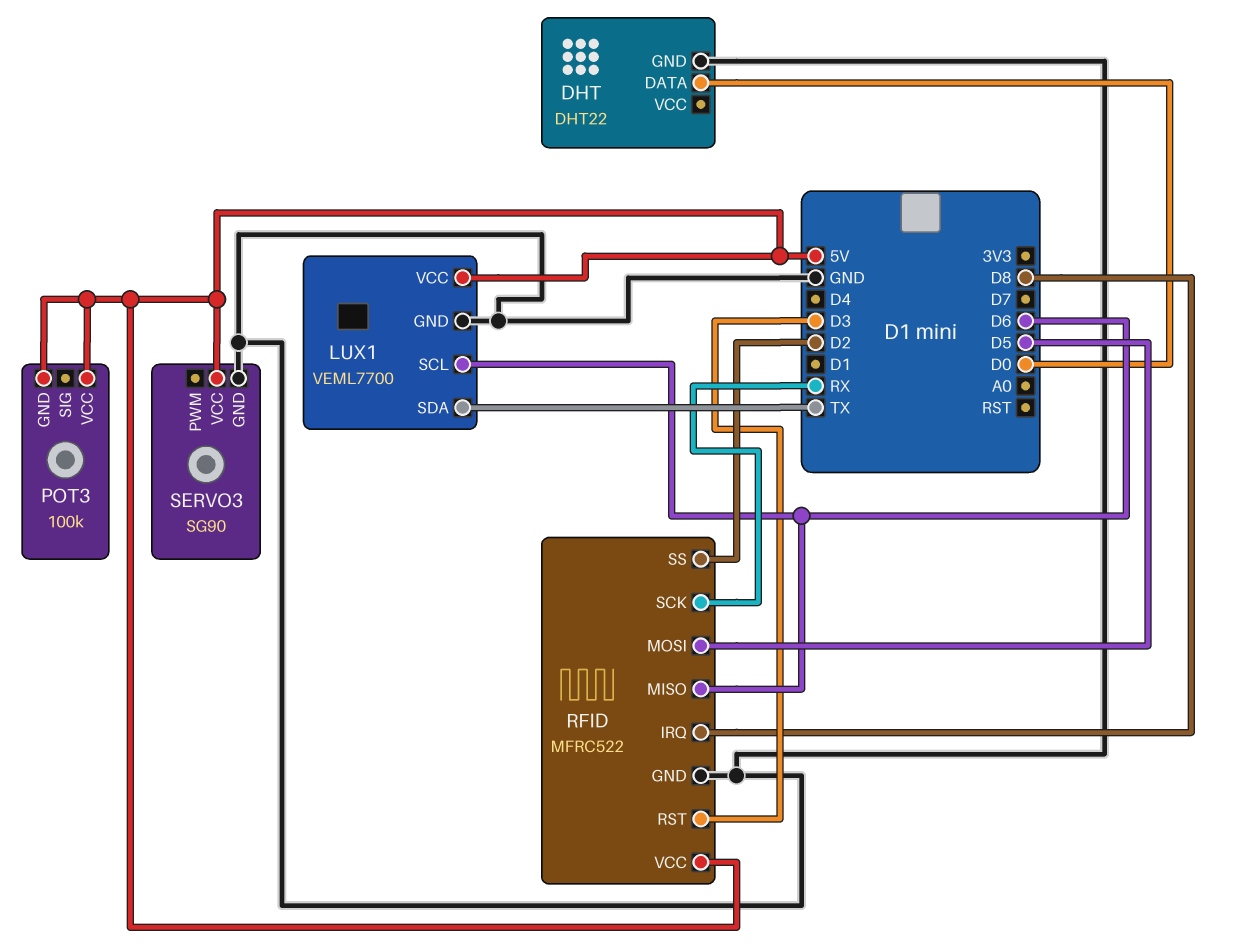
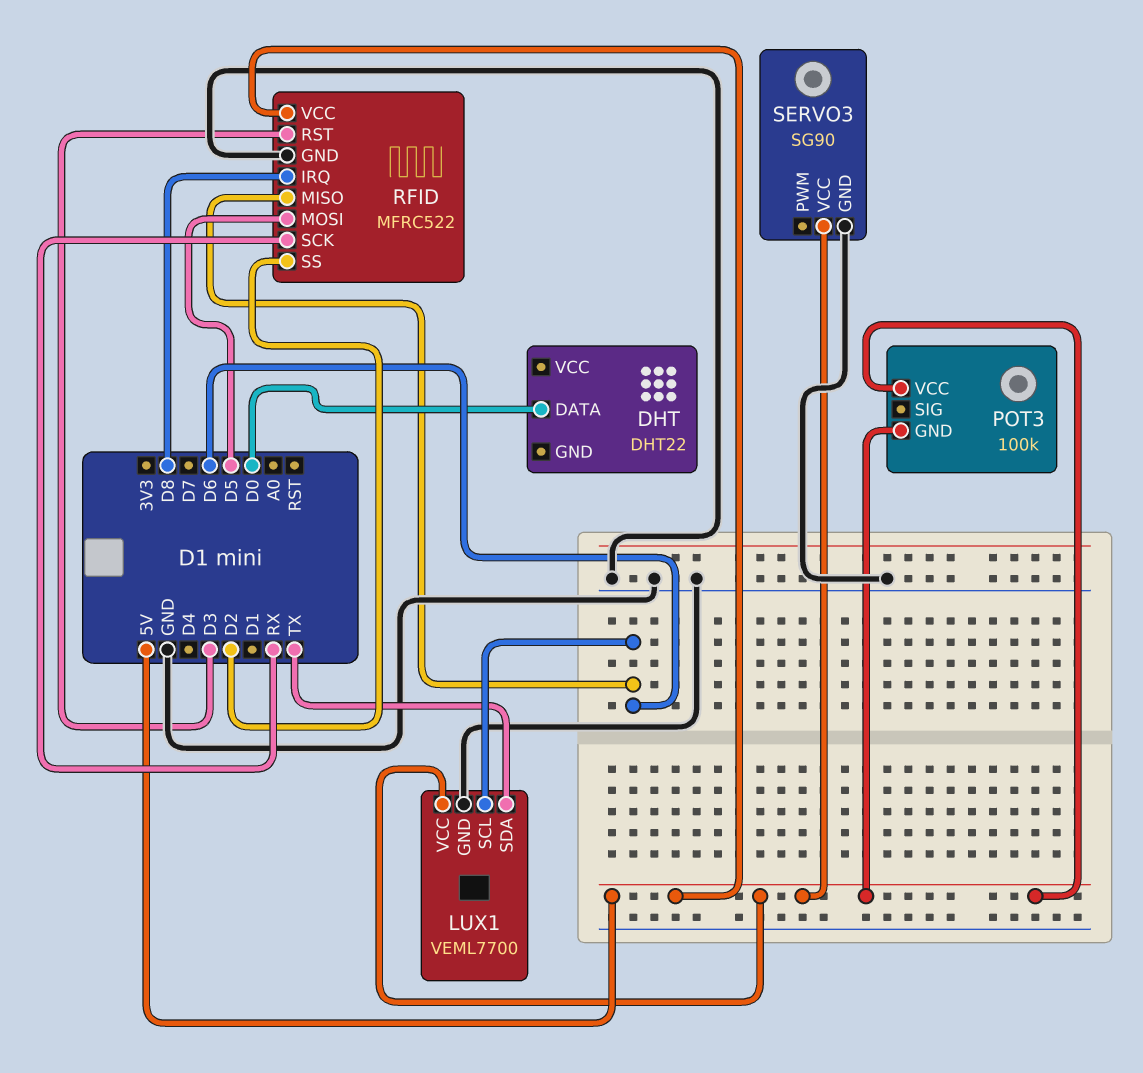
DHT pin GND: GND -> none

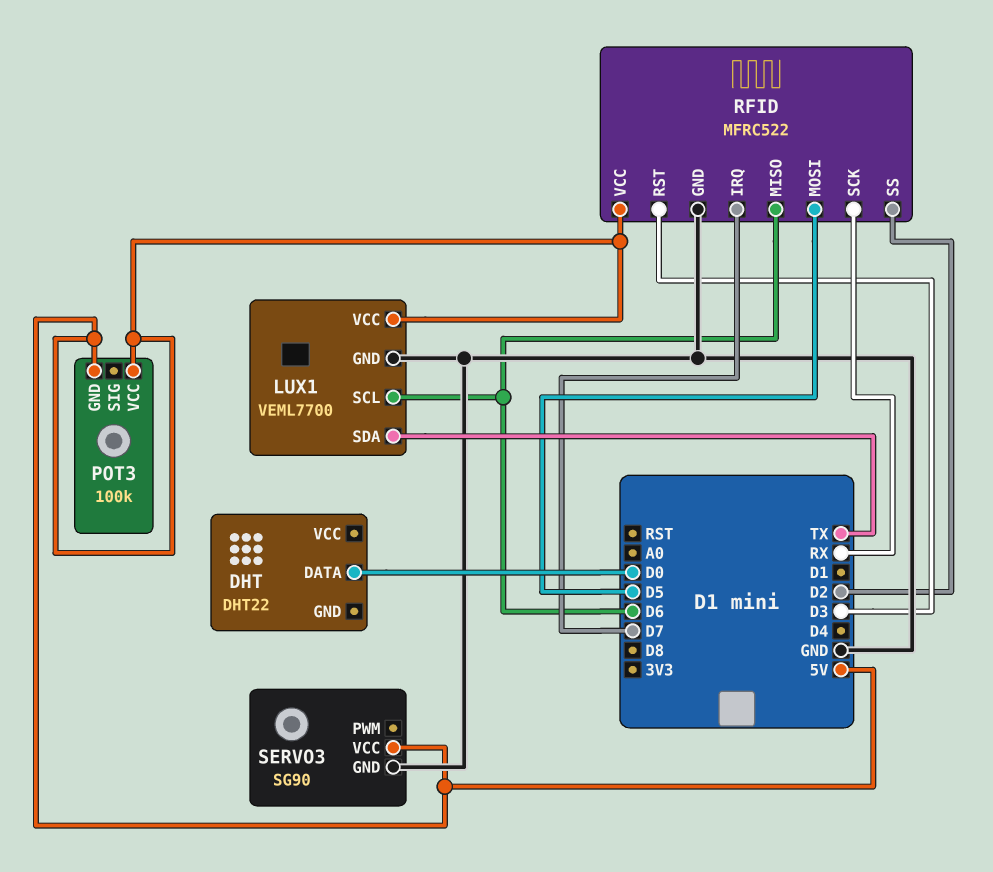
RFID pin IRQ: D8 -> D7

